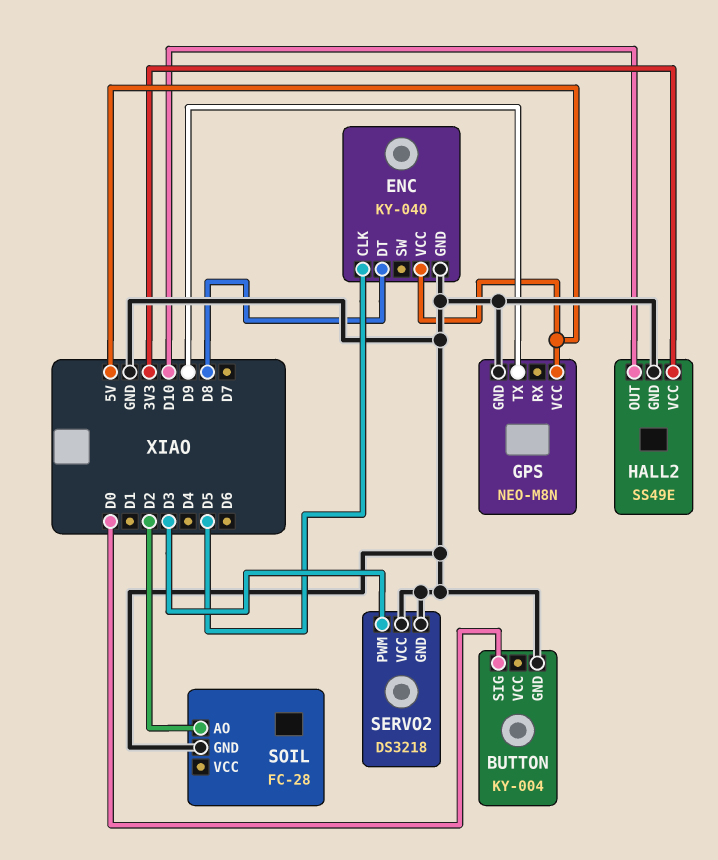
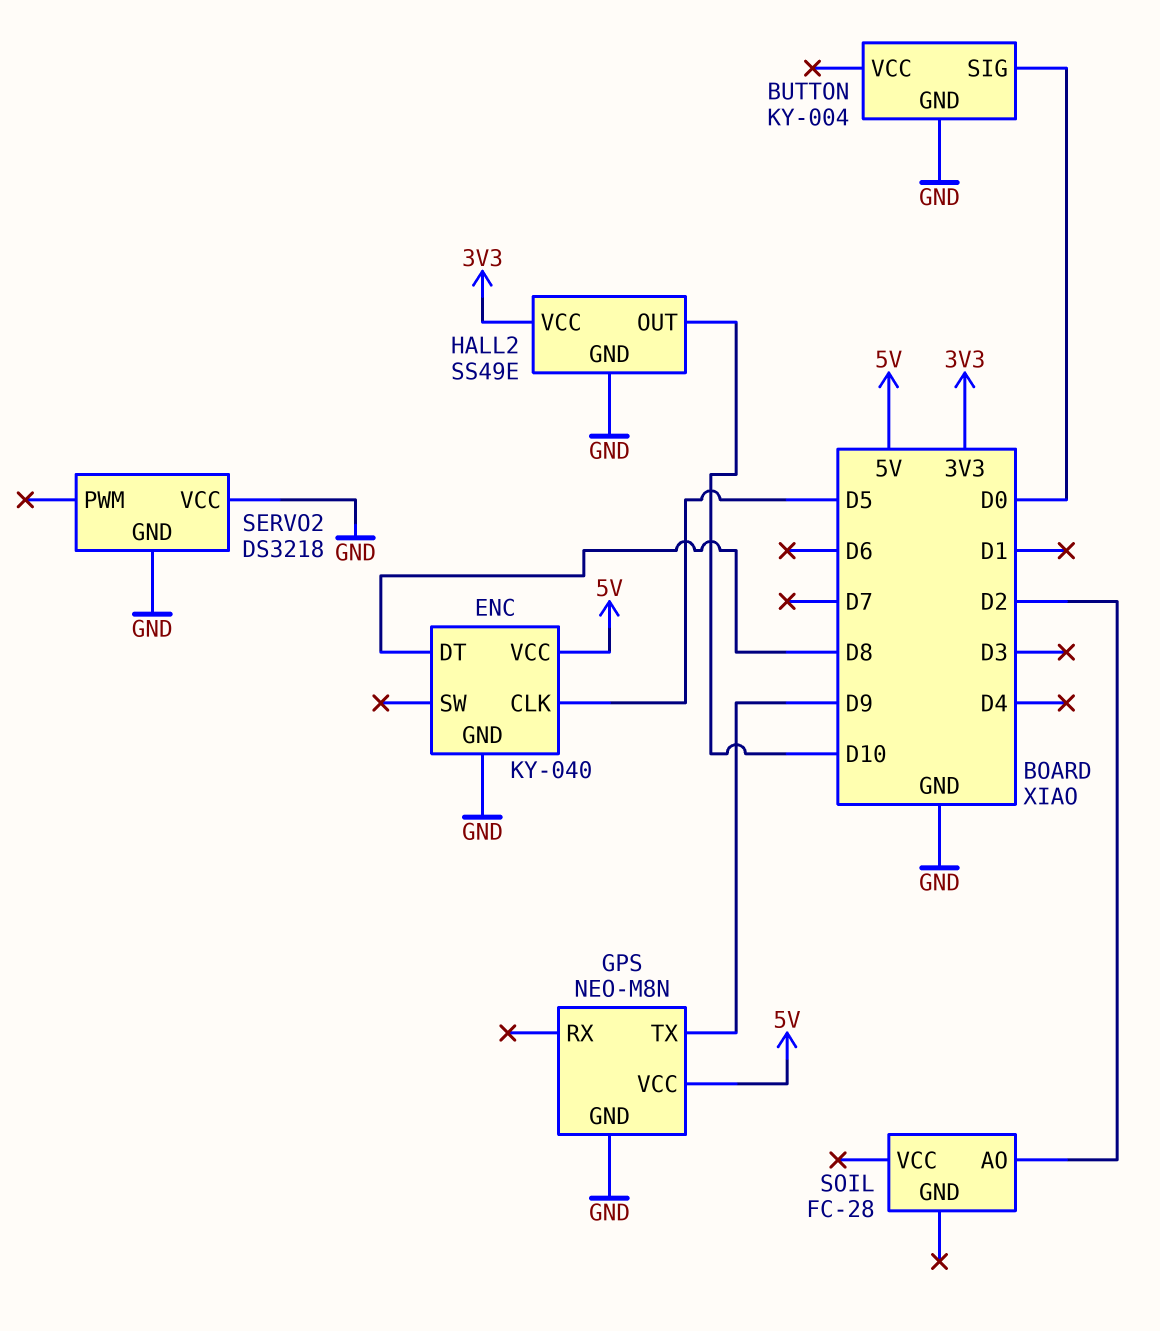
SERVO2 pin PWM: D3 -> none
SOIL pin GND: GND -> none

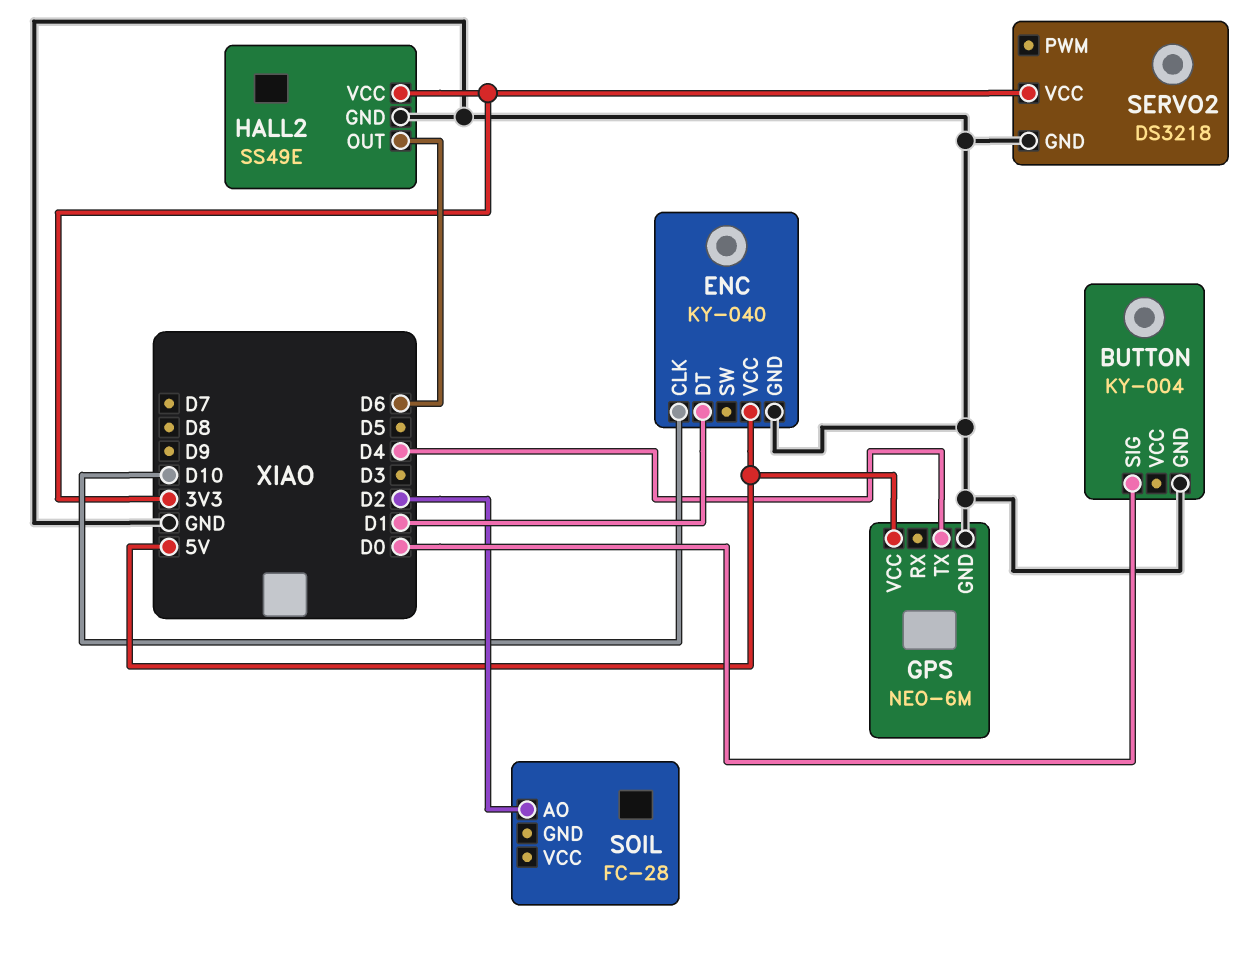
ENC pin CLK: D5 -> D10
ENC pin DT: D8 -> D1
GPS: NEO-M8N -> NEO-6M
GPS pin TX: D9 -> D4
HALL2 pin OUT: D10 -> D6
SERVO2 pin VCC: GND -> 3V3

